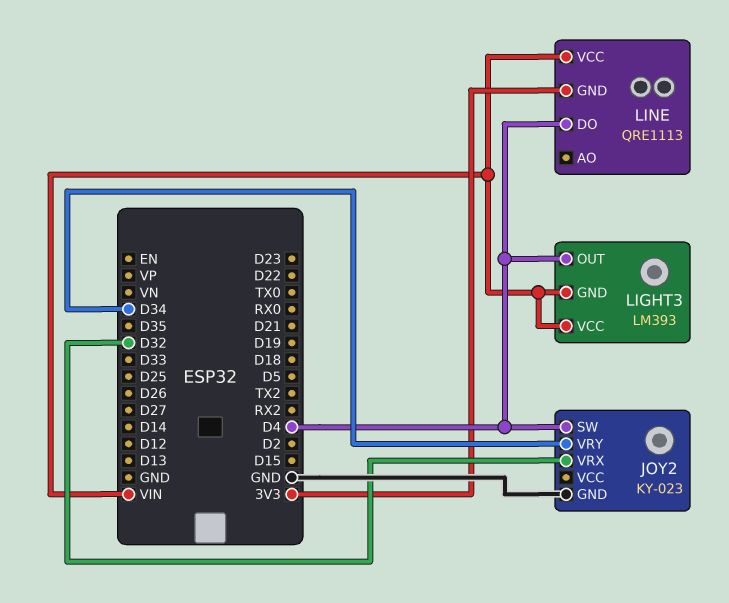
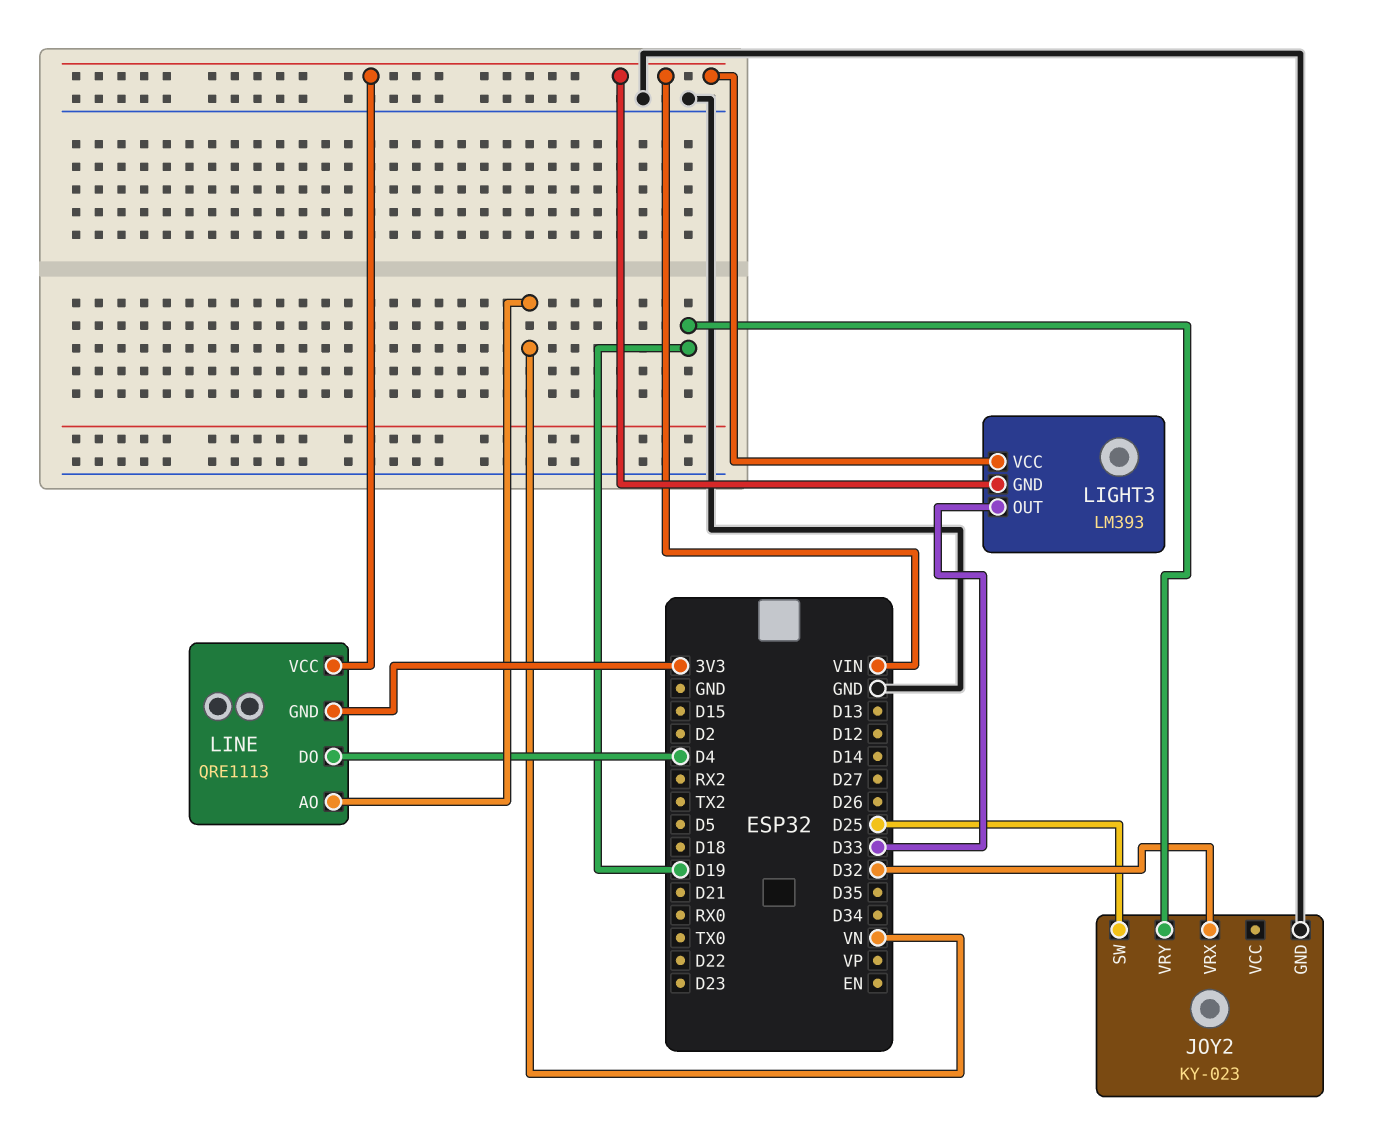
JOY2 pin SW: D4 -> D25
JOY2 pin VRY: D34 -> D19
LIGHT3 pin OUT: D4 -> D33
LINE pin AO: none -> VN

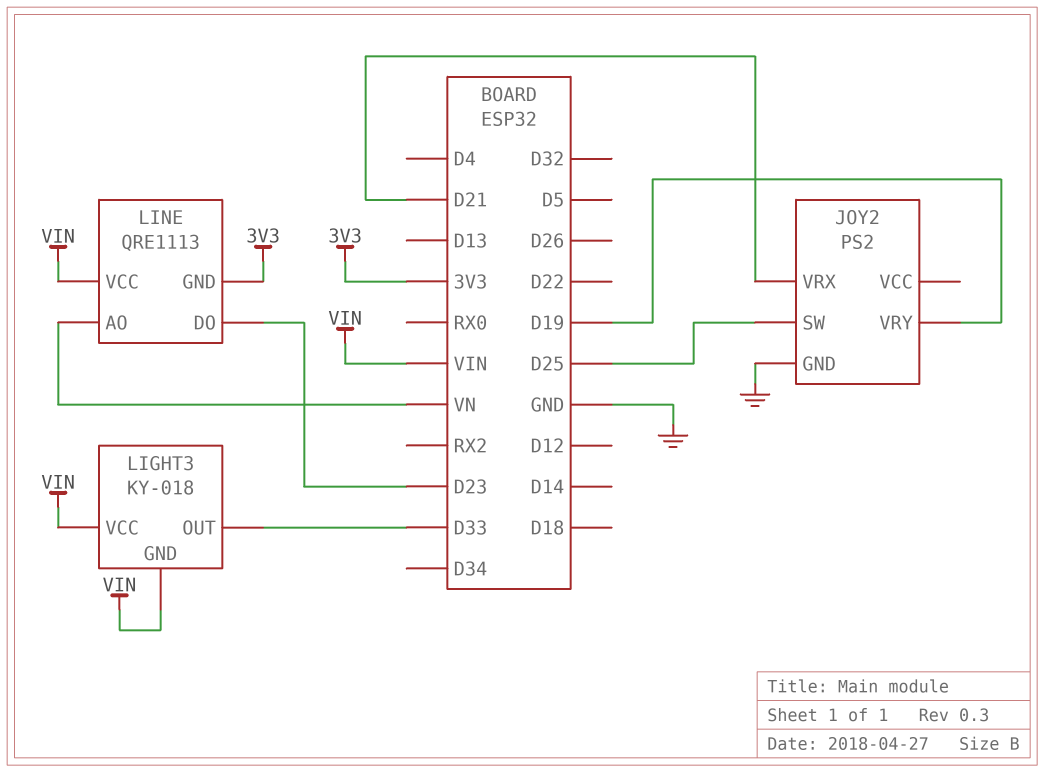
JOY2: KY-023 -> PS2
JOY2 pin VRX: D32 -> D21
LIGHT3: LM393 -> KY-018
LINE pin DO: D4 -> D23

